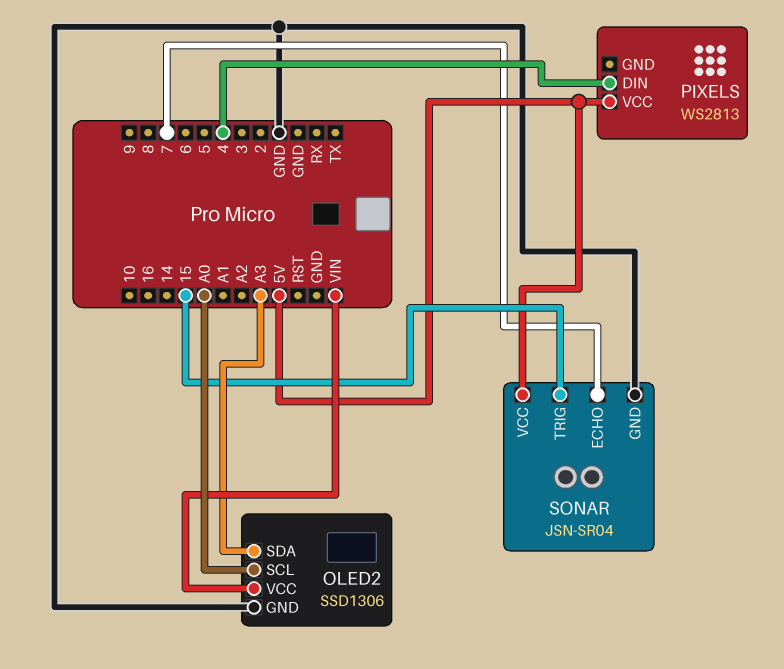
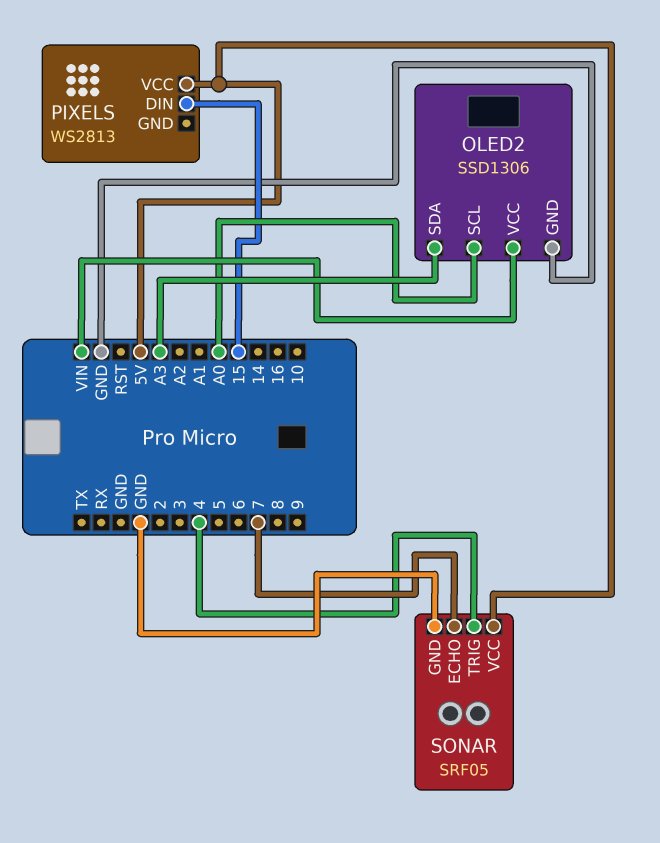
PIXELS pin DIN: 4 -> 15
SONAR: JSN-SR04 -> SRF05
SONAR pin TRIG: 15 -> 4

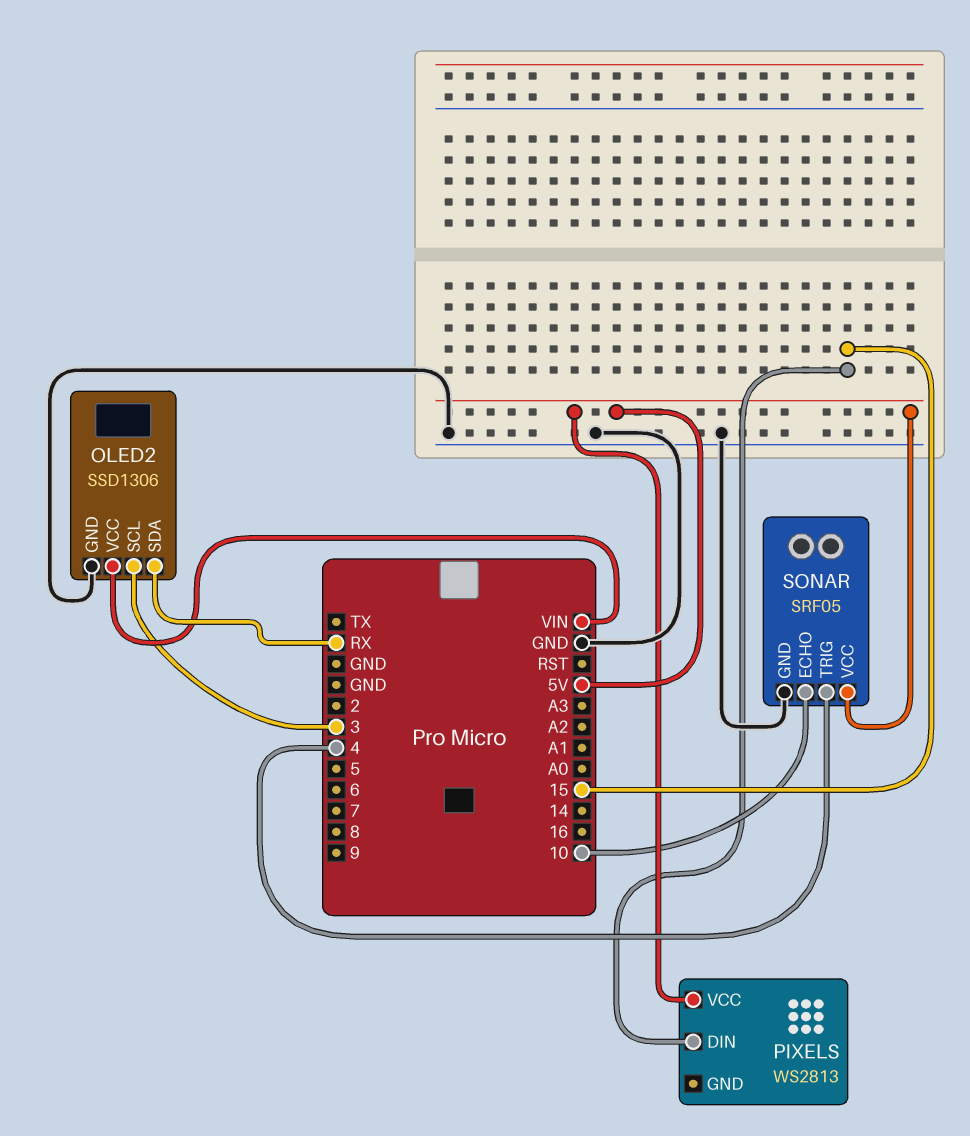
OLED2 pin SCL: A0 -> 3
OLED2 pin SDA: A3 -> RX
SONAR pin ECHO: 7 -> 10

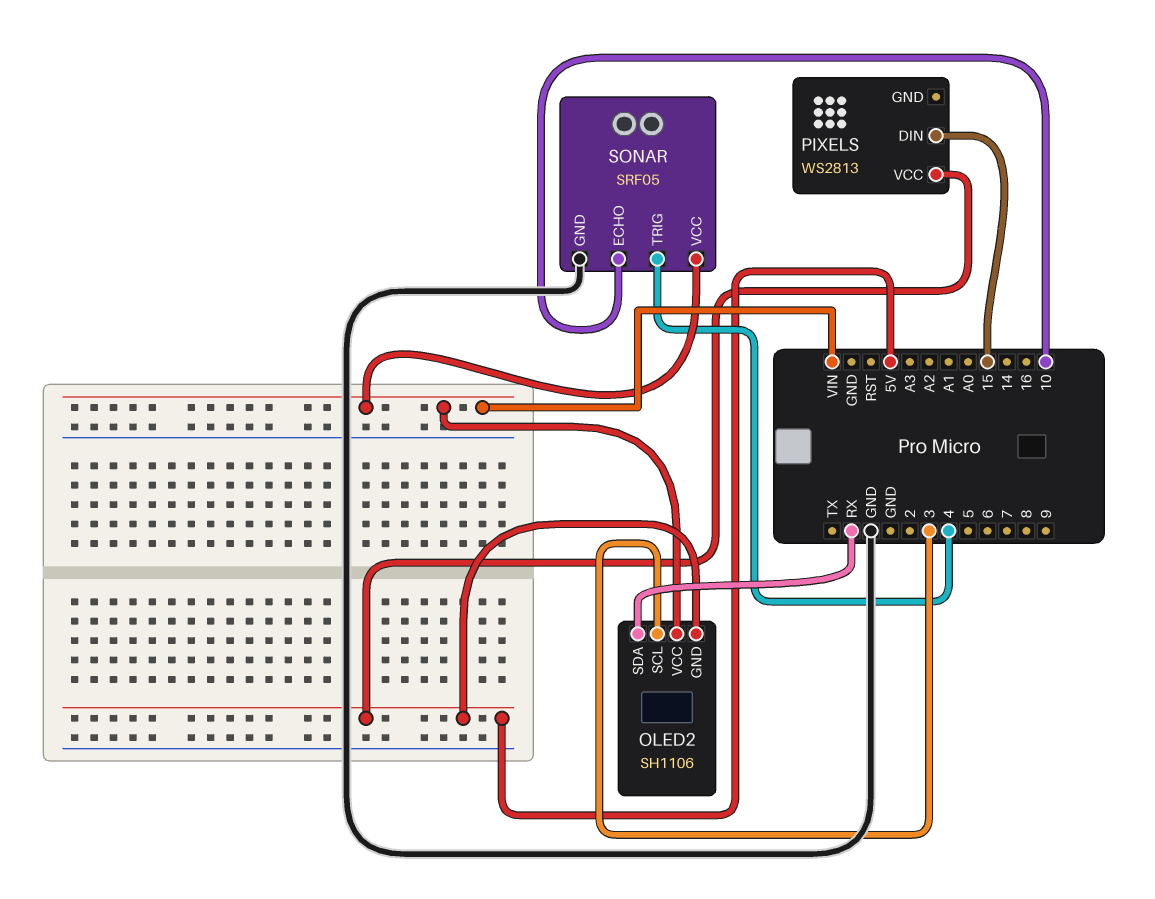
OLED2: SSD1306 -> SH1106
OLED2 pin GND: GND -> 5V
SONAR pin VCC: 5V -> VIN

